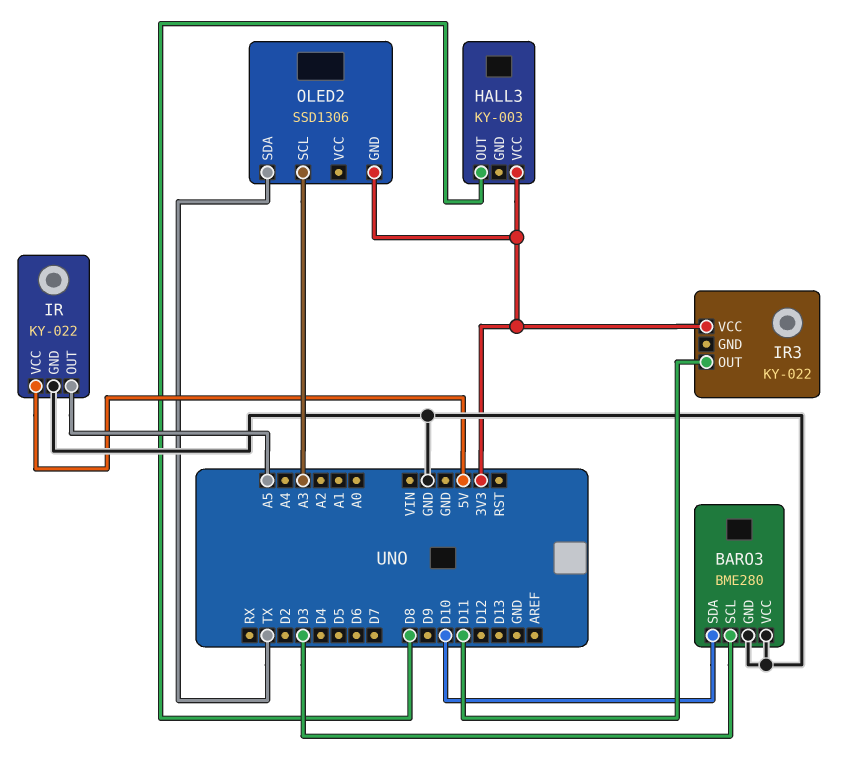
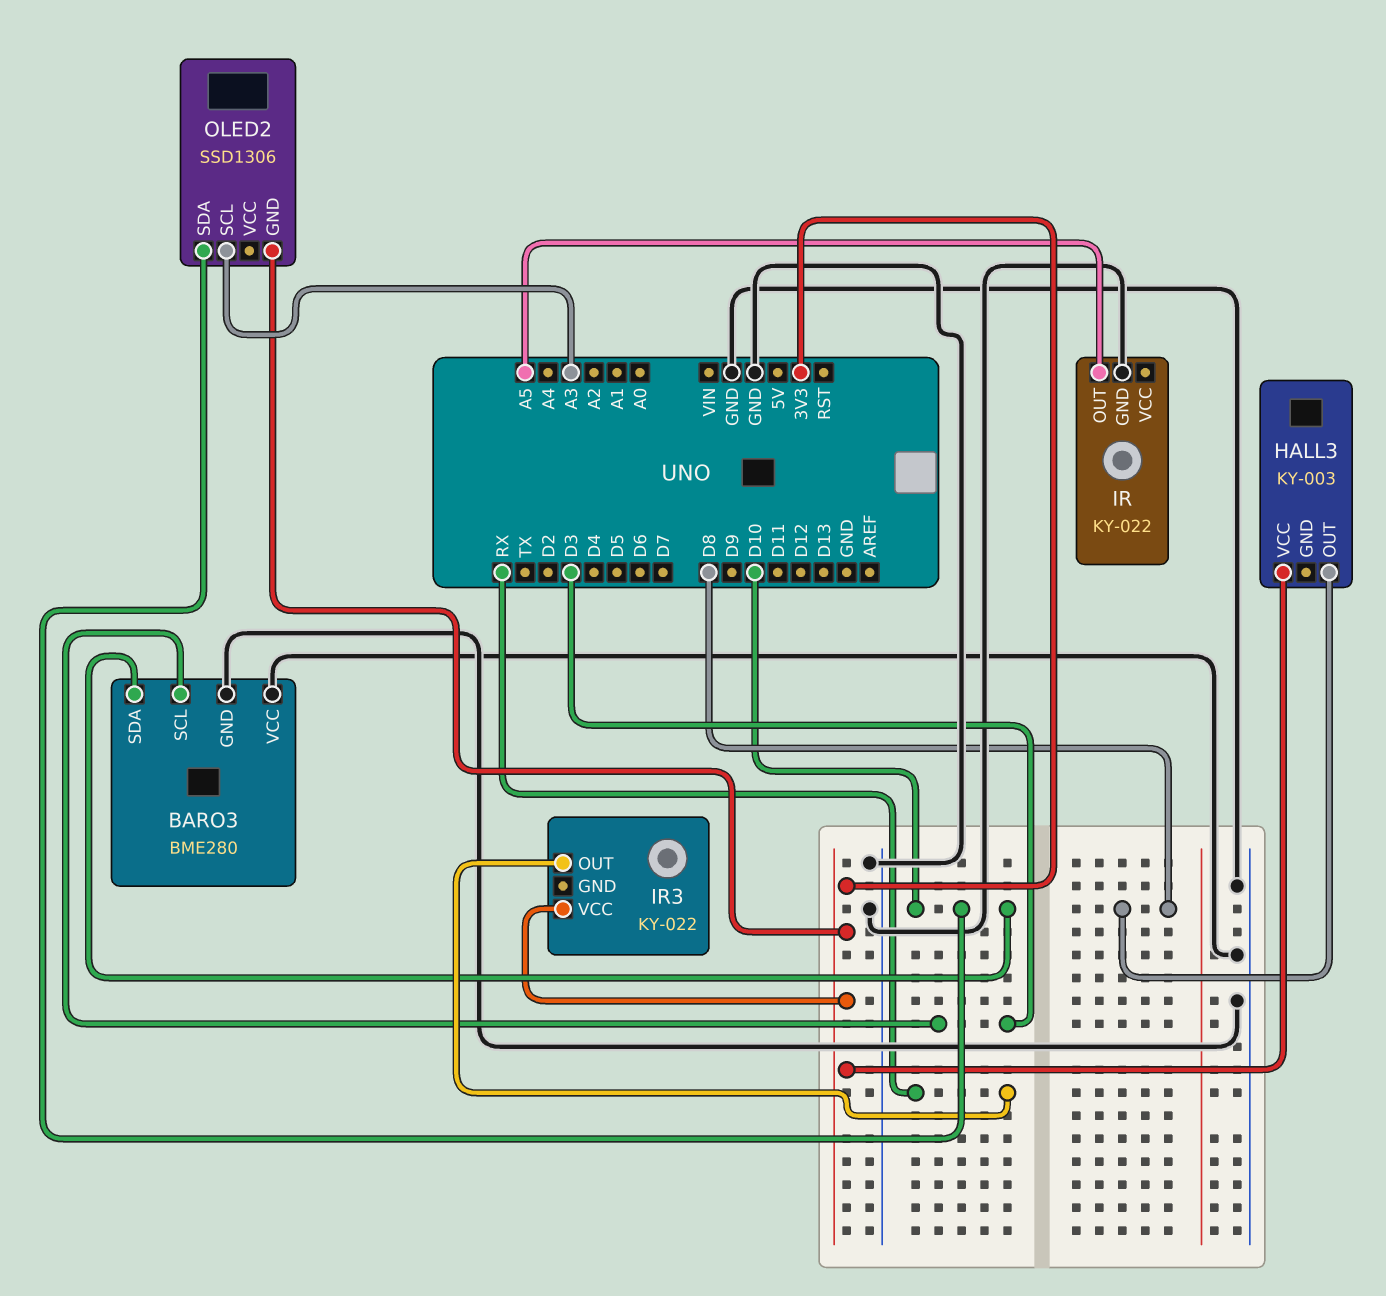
IR pin VCC: 5V -> none
IR3 pin OUT: D11 -> RX
OLED2 pin SDA: TX -> D10

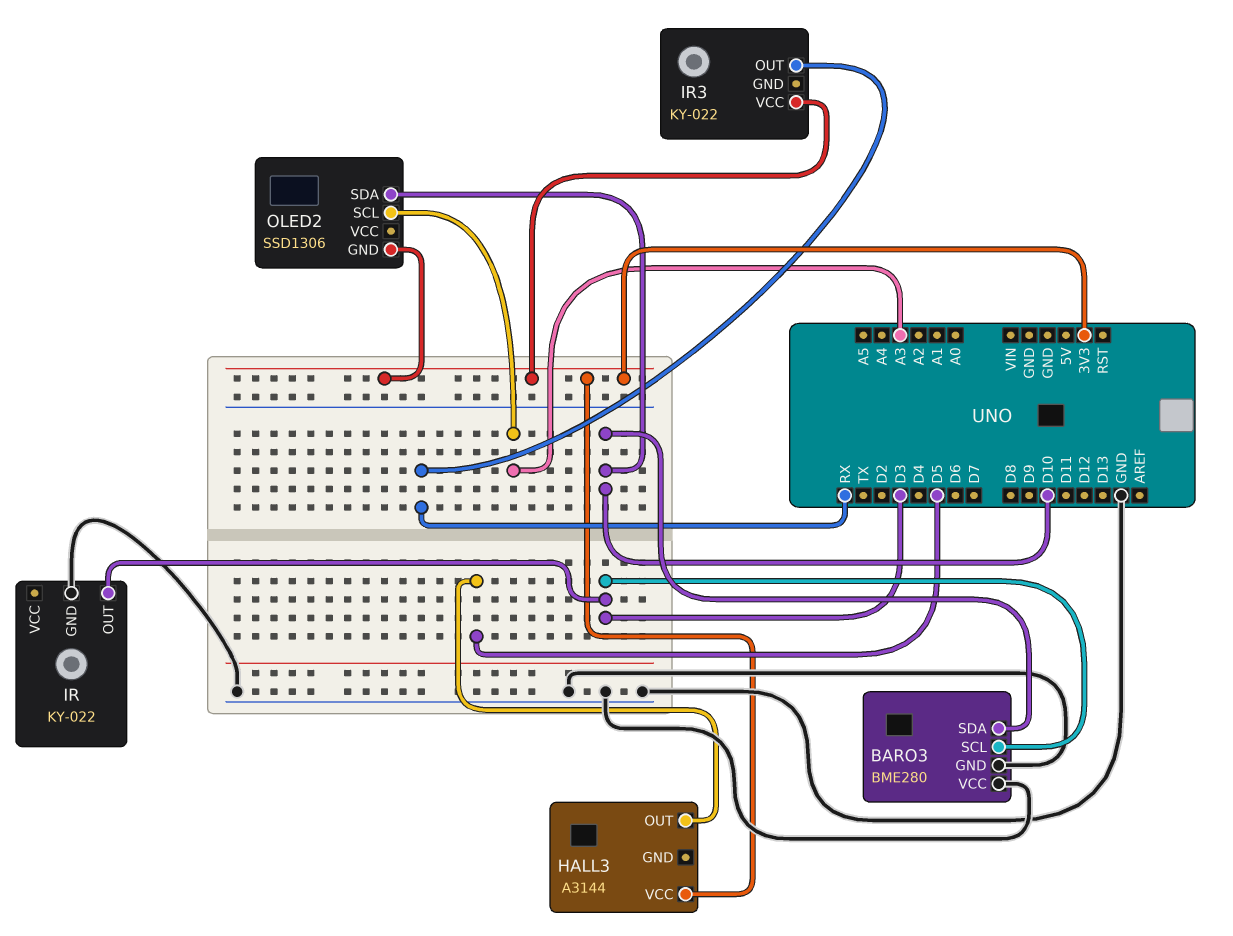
HALL3: KY-003 -> A3144
HALL3 pin OUT: D8 -> D5
IR pin OUT: A5 -> D3

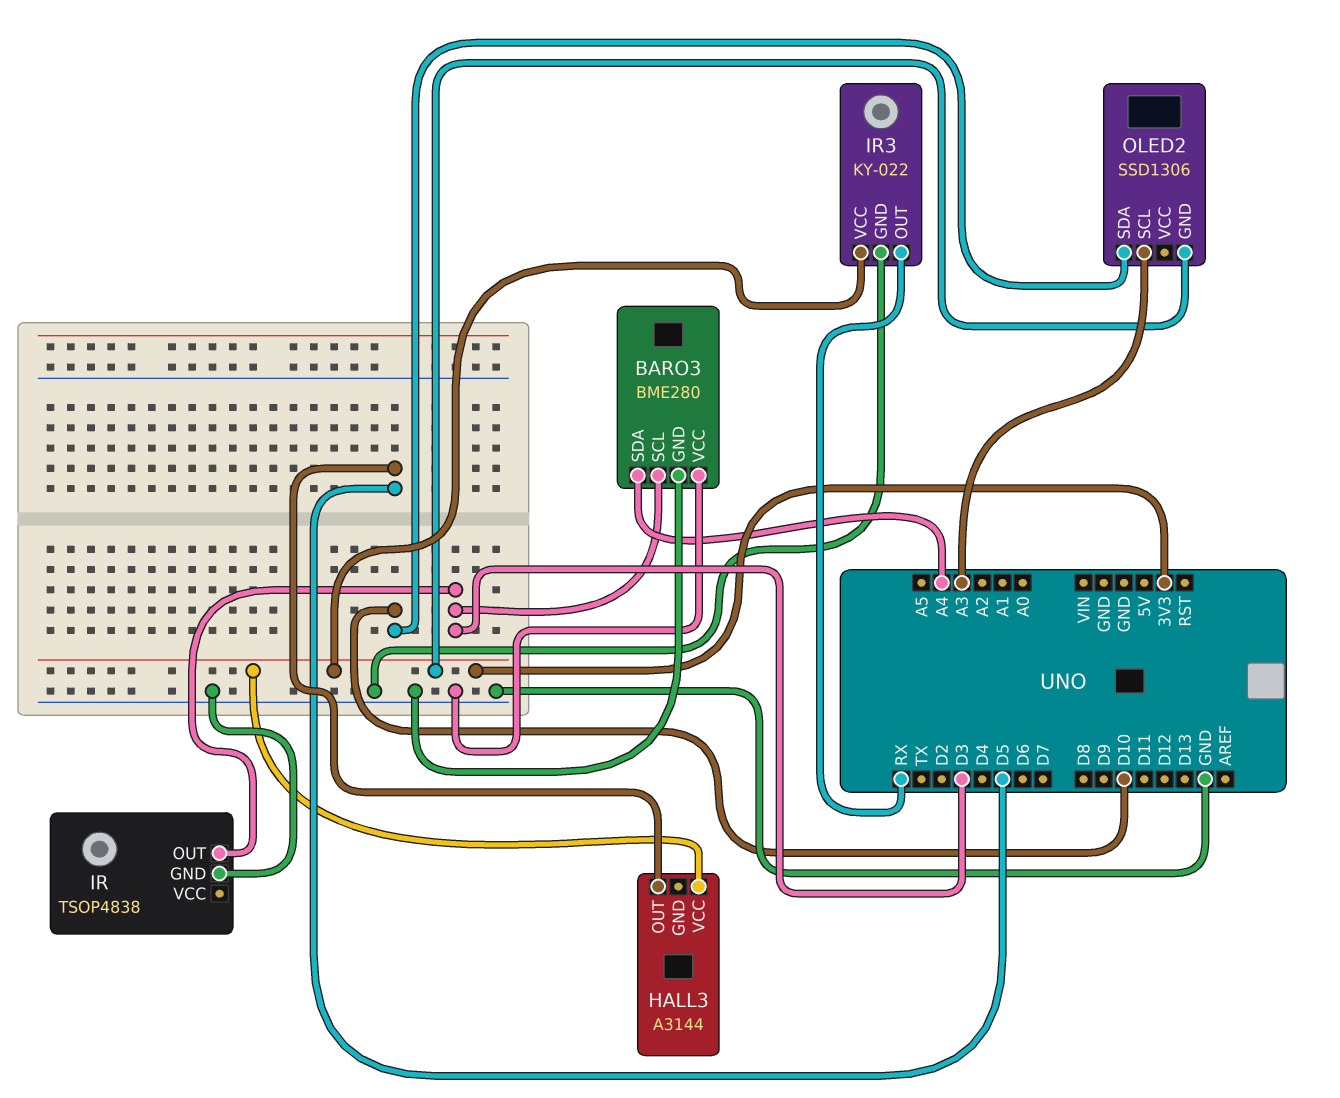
BARO3 pin SDA: D10 -> A4
IR: KY-022 -> TSOP4838
IR3 pin GND: none -> GND

